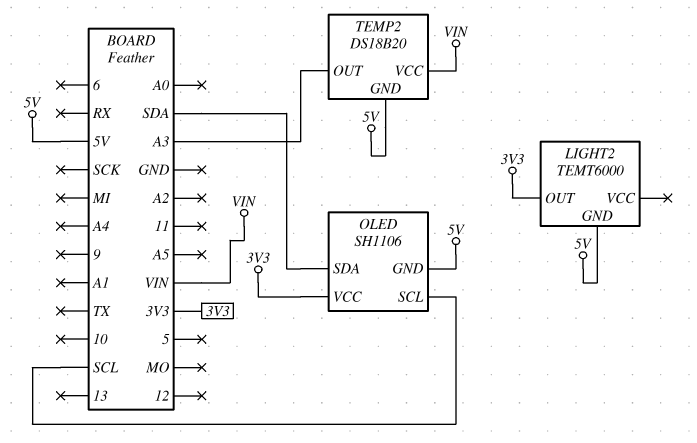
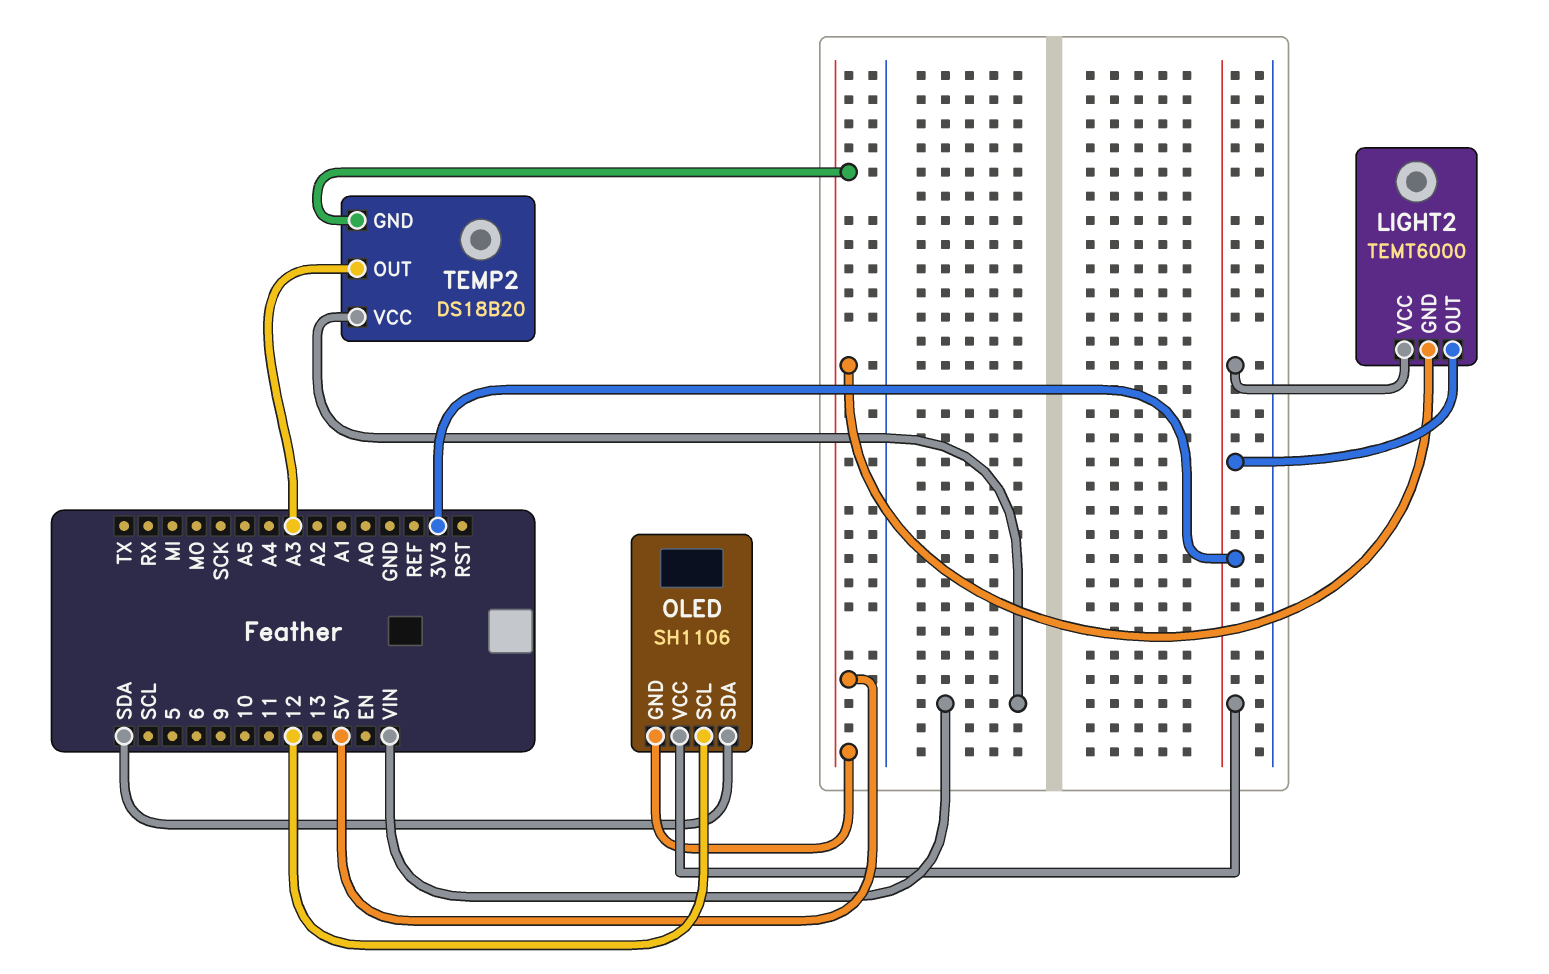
LIGHT2 pin VCC: none -> 3V3
OLED pin SCL: SCL -> 12

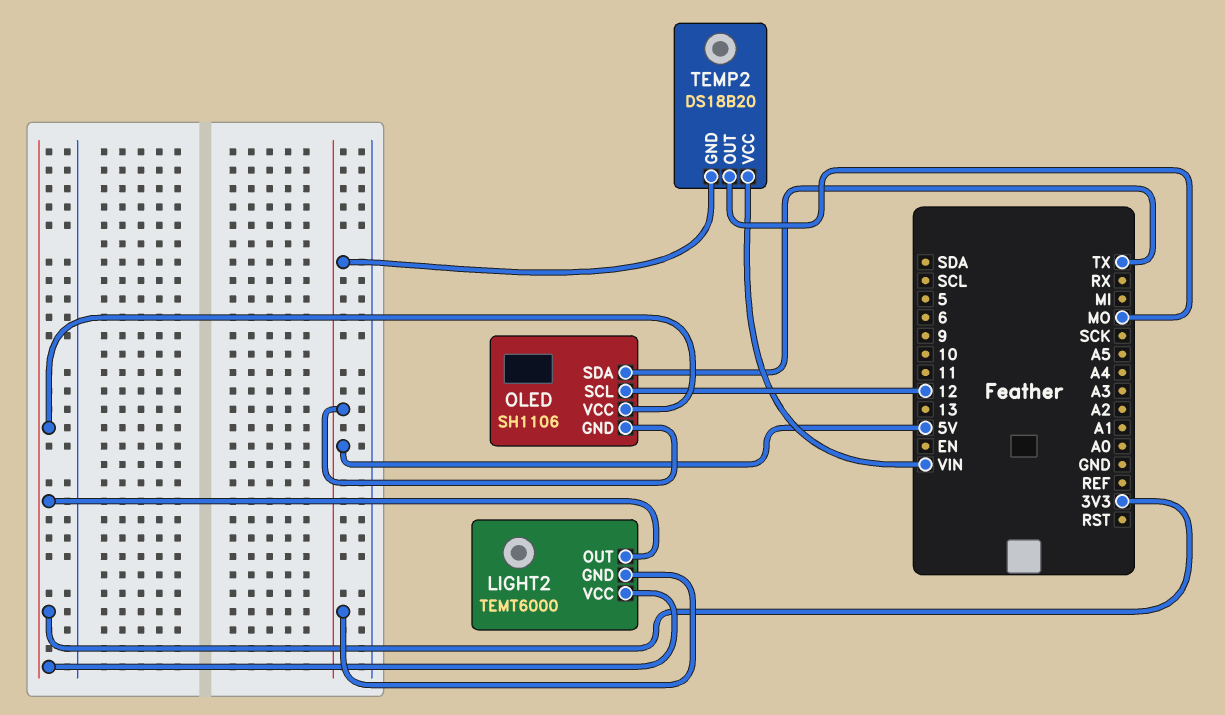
OLED pin SDA: SDA -> TX
TEMP2 pin OUT: A3 -> MO

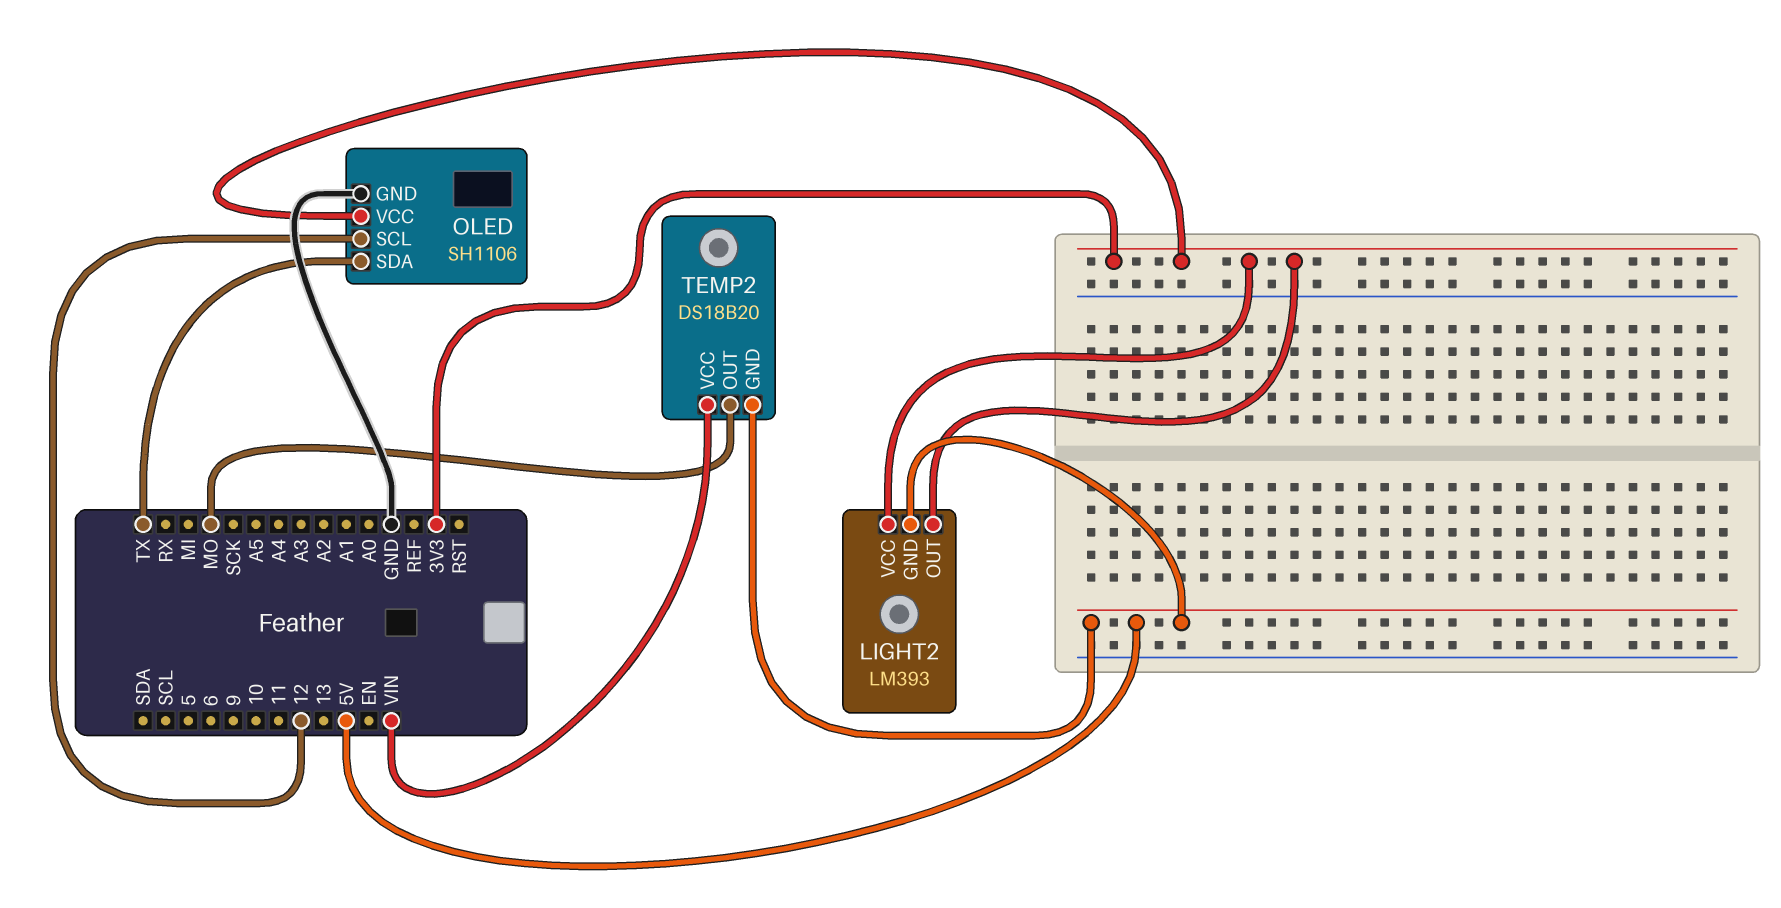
LIGHT2: TEMT6000 -> LM393
OLED pin GND: 5V -> GND

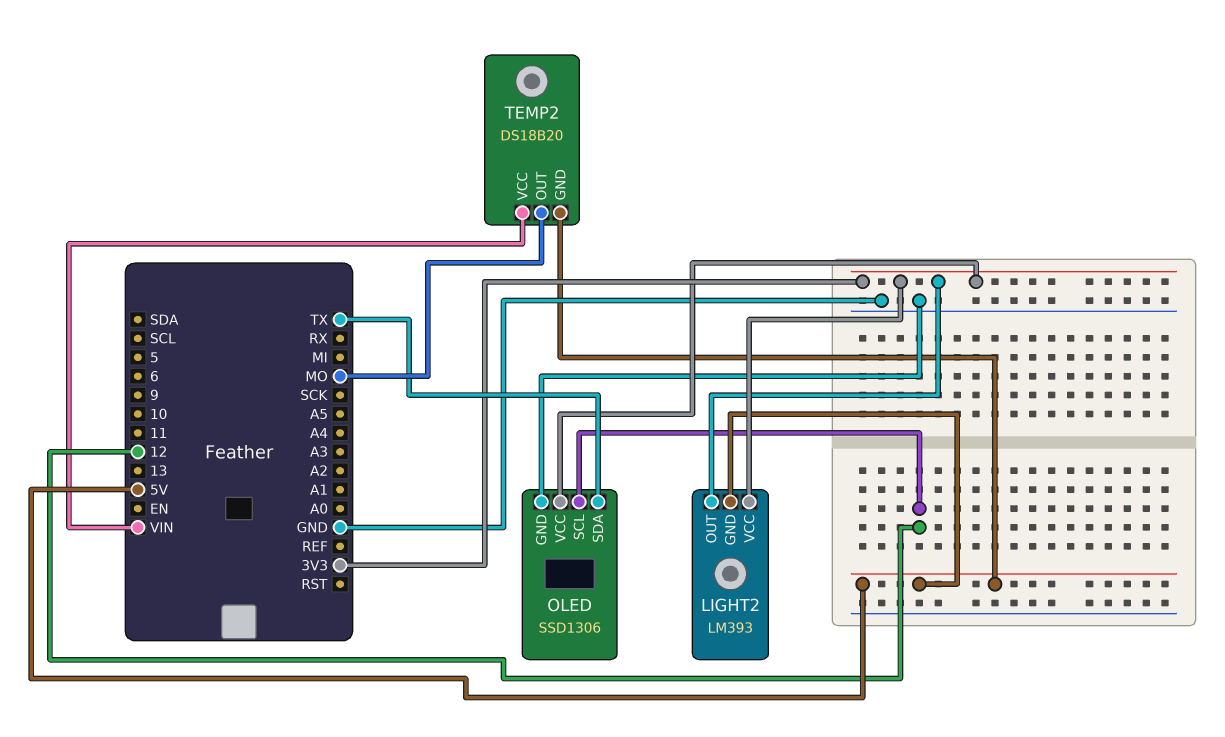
OLED: SH1106 -> SSD1306

